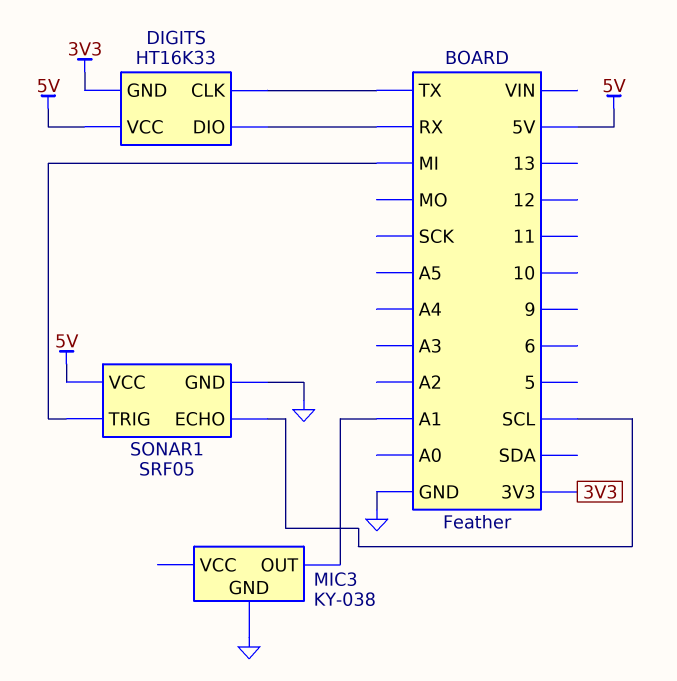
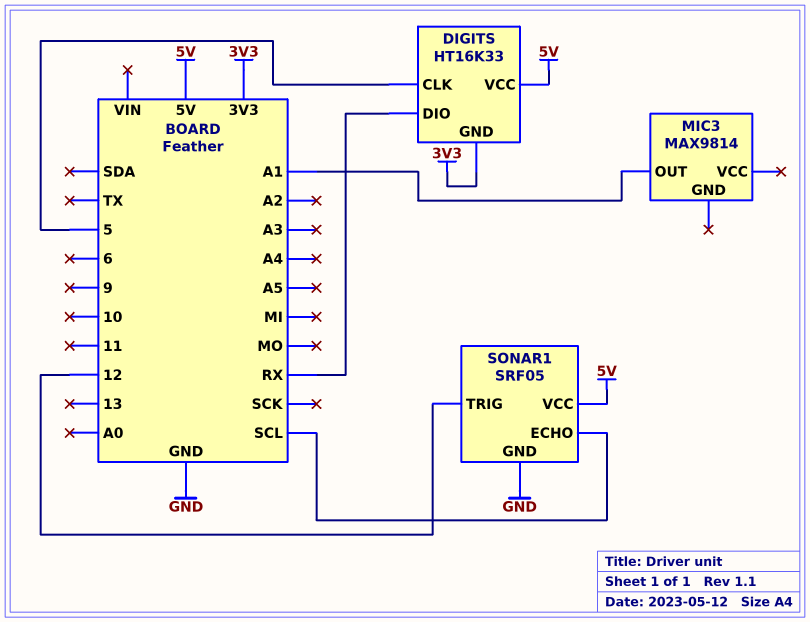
DIGITS pin CLK: TX -> 5
MIC3: KY-038 -> MAX9814
MIC3 pin GND: GND -> none
SONAR1 pin TRIG: MI -> 12

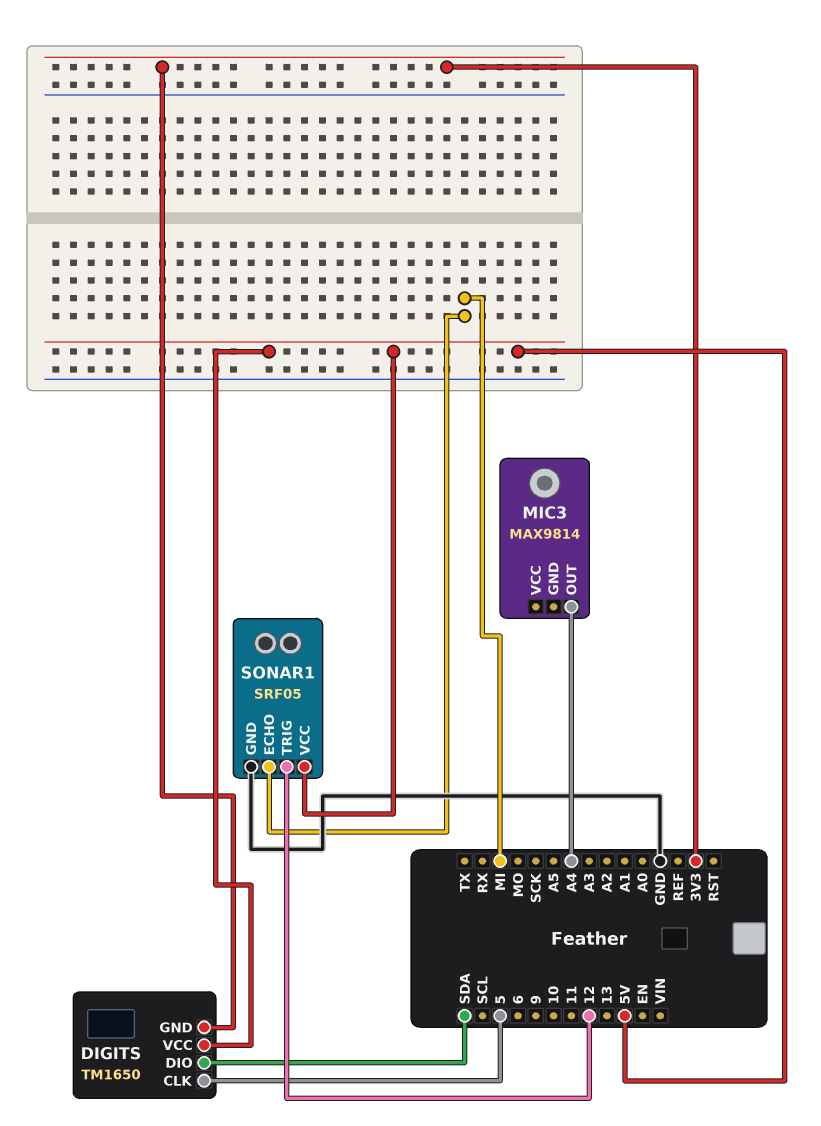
DIGITS: HT16K33 -> TM1650
DIGITS pin DIO: RX -> SDA
MIC3 pin OUT: A1 -> A4
SONAR1 pin ECHO: SCL -> MI

